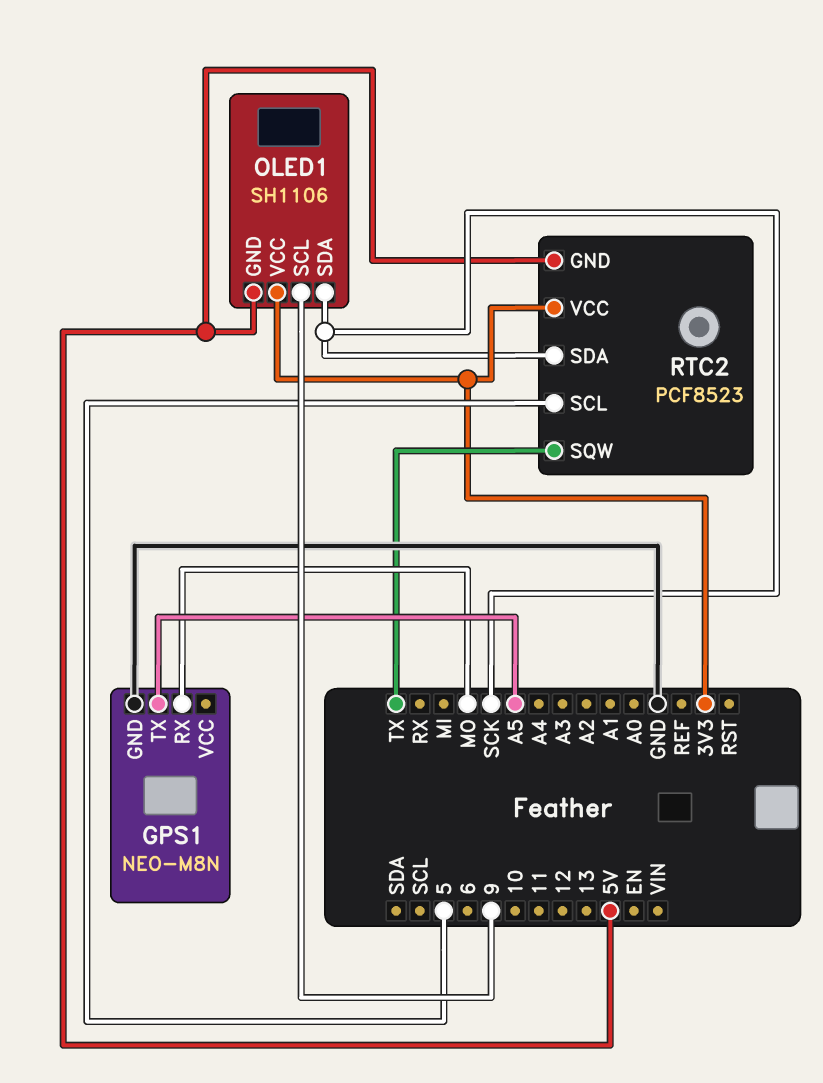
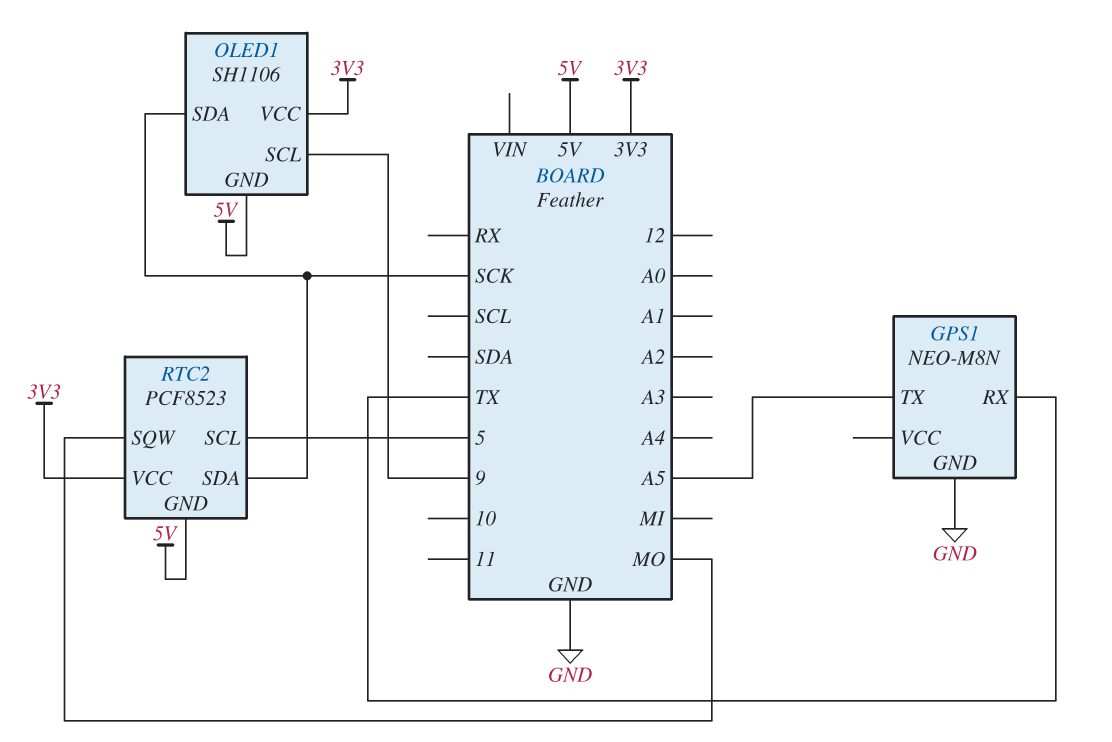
GPS1 pin RX: MO -> TX
RTC2 pin SQW: TX -> MO

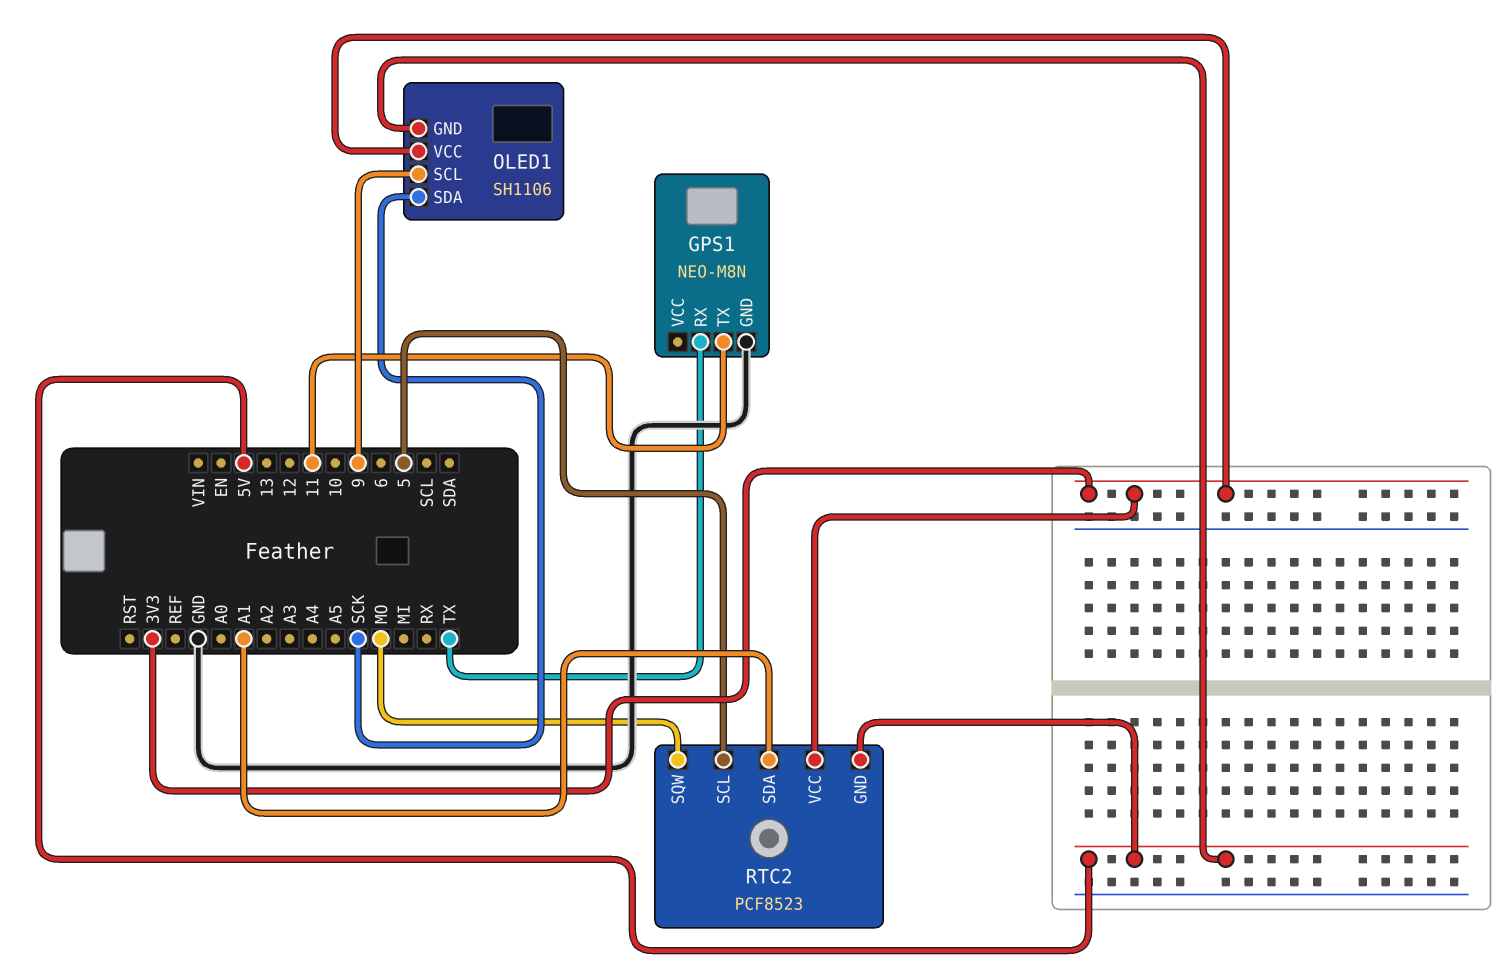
GPS1 pin TX: A5 -> 11
RTC2 pin SDA: SCK -> A1

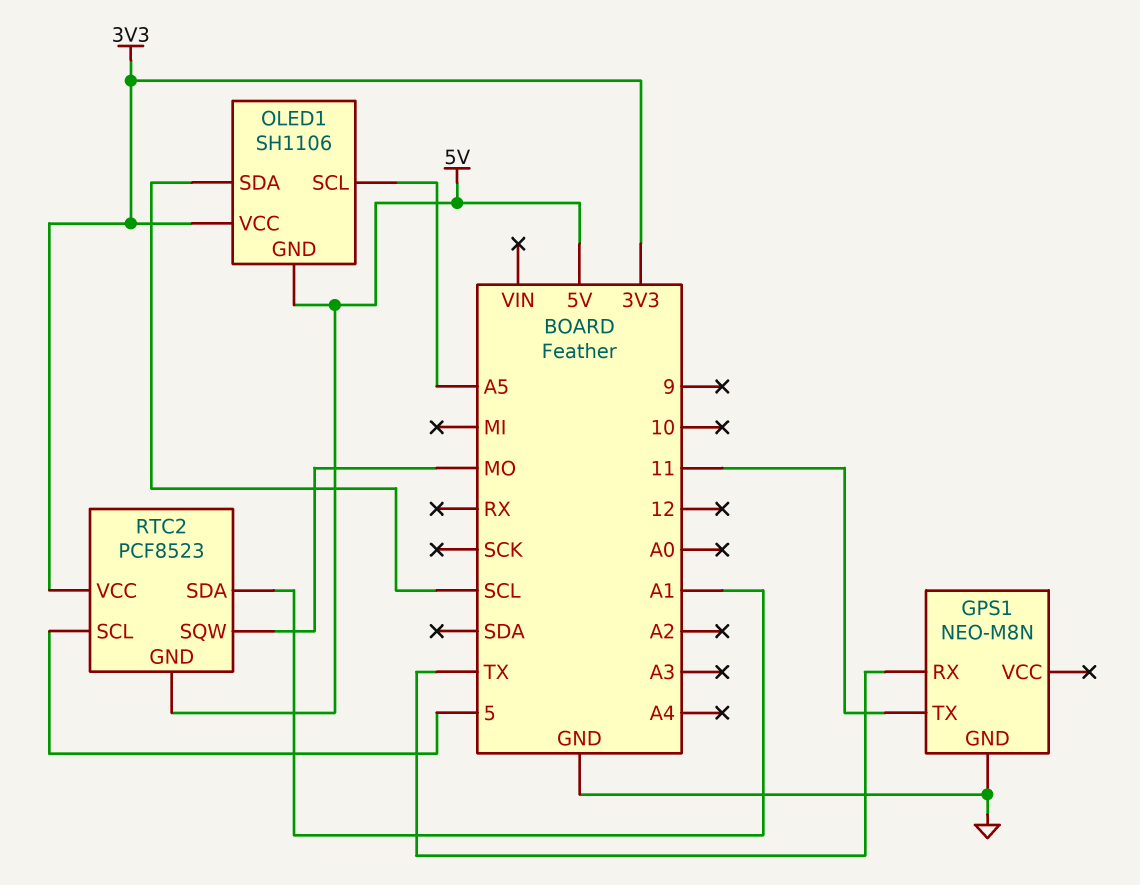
OLED1 pin SCL: 9 -> A5
OLED1 pin SDA: SCK -> SCL

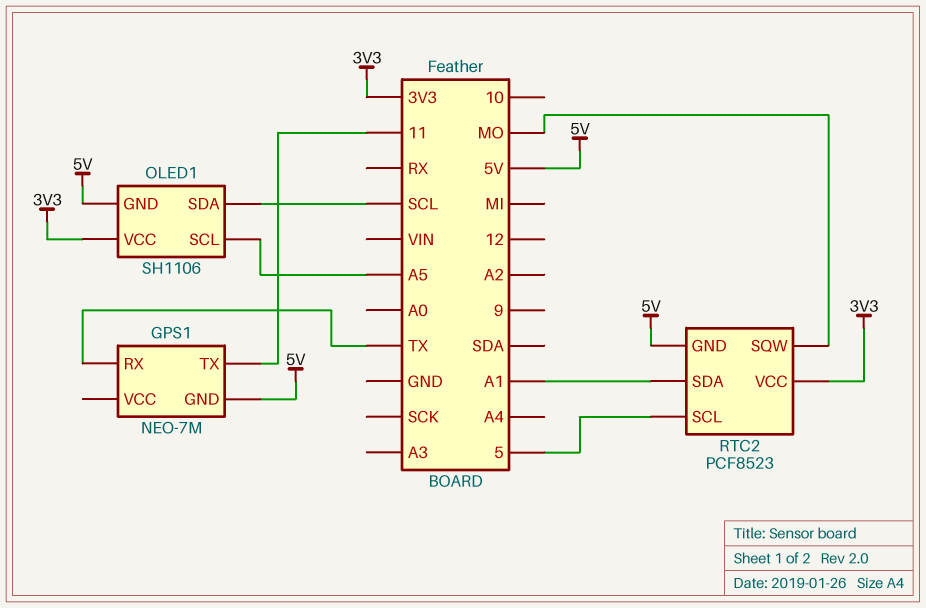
GPS1: NEO-M8N -> NEO-7M
GPS1 pin GND: GND -> 5V

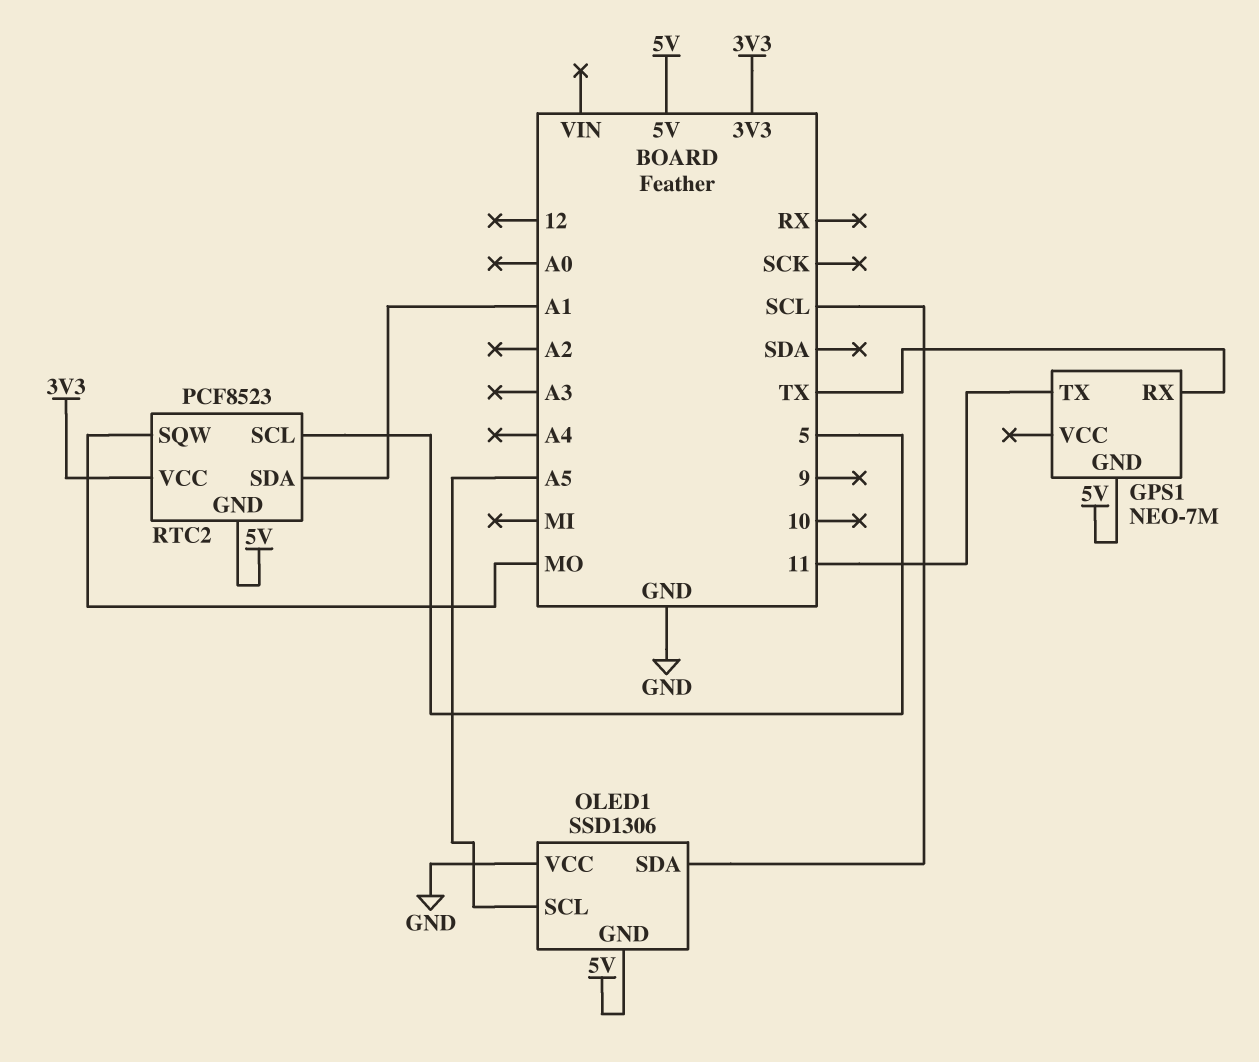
OLED1: SH1106 -> SSD1306
OLED1 pin VCC: 3V3 -> GND

